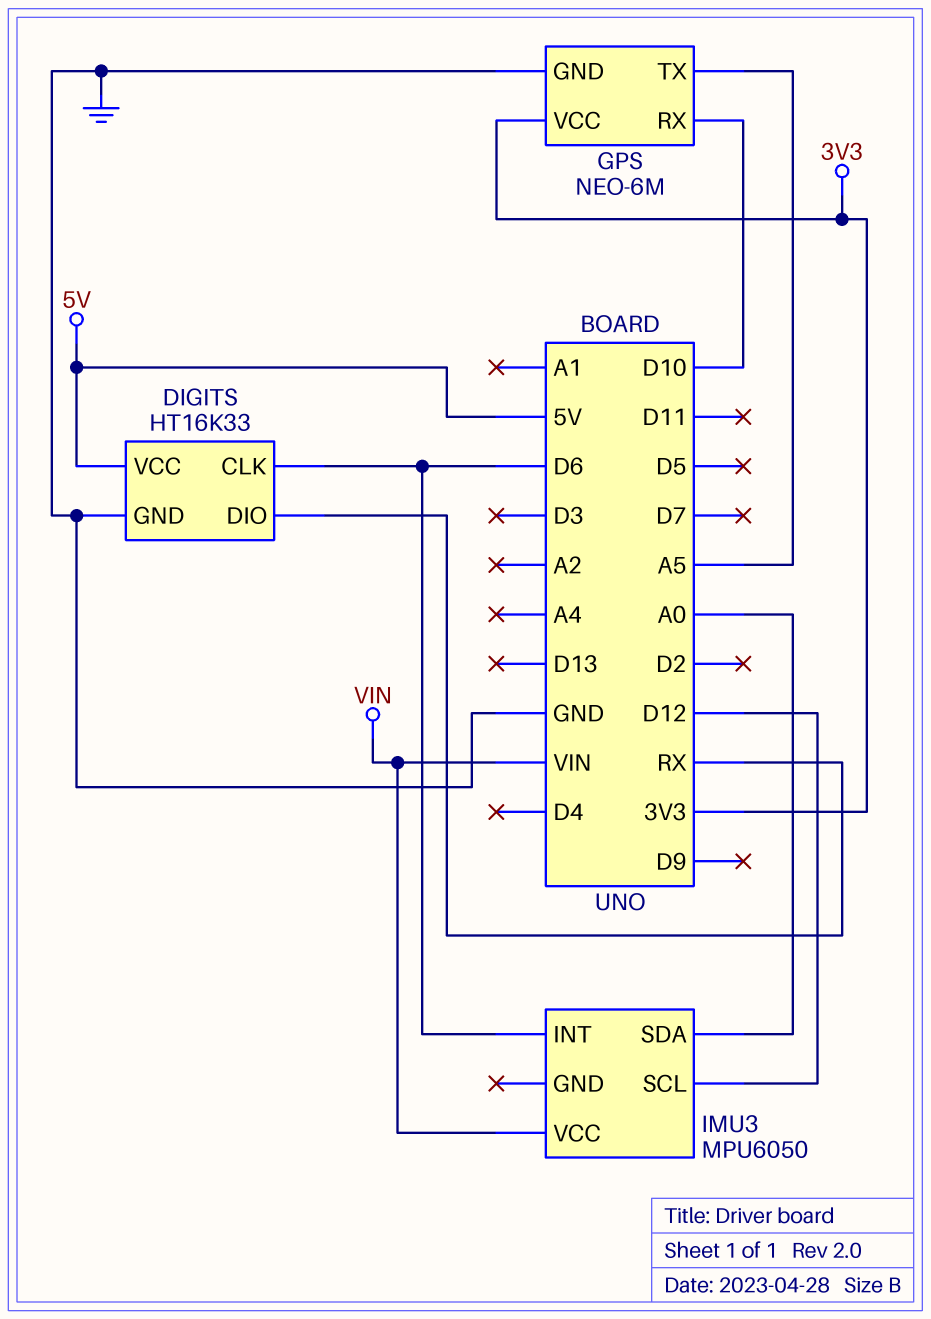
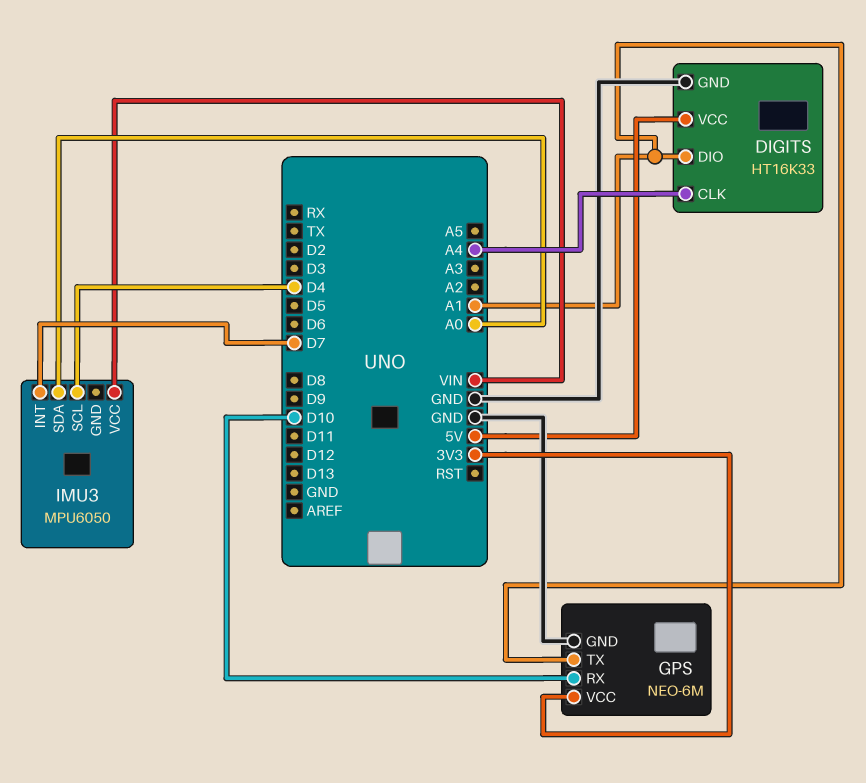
DIGITS pin CLK: D6 -> A4
DIGITS pin DIO: RX -> A1
GPS pin TX: A5 -> A1
IMU3 pin INT: D6 -> D7
IMU3 pin SCL: D12 -> D4

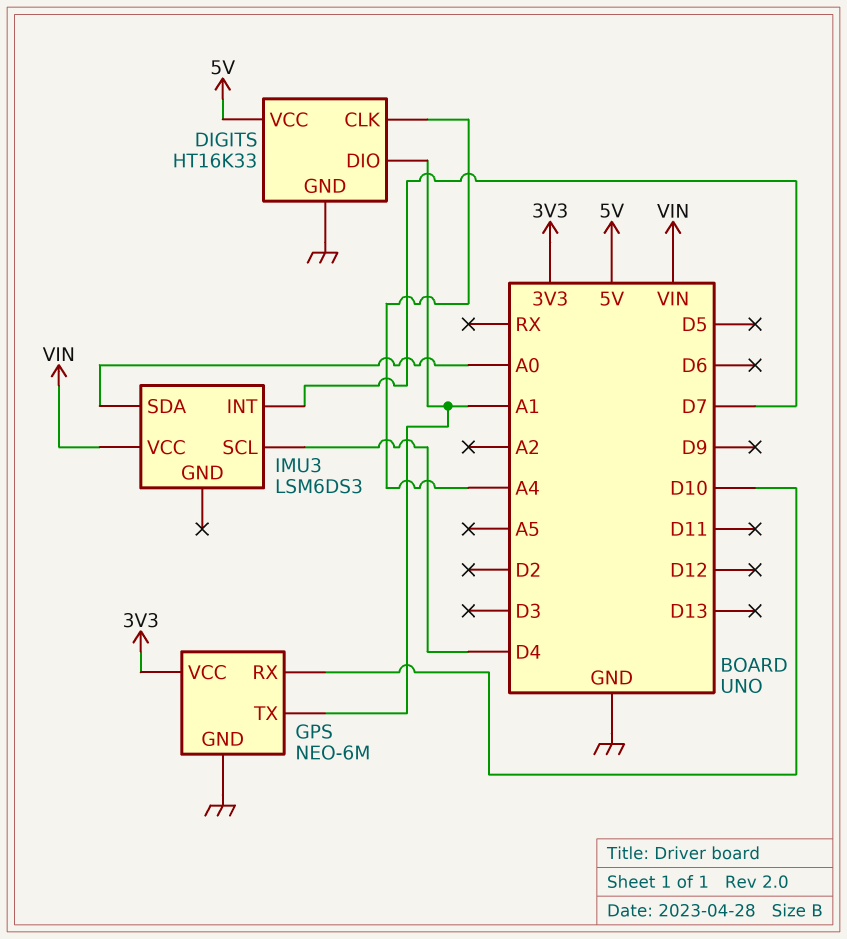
IMU3: MPU6050 -> LSM6DS3

